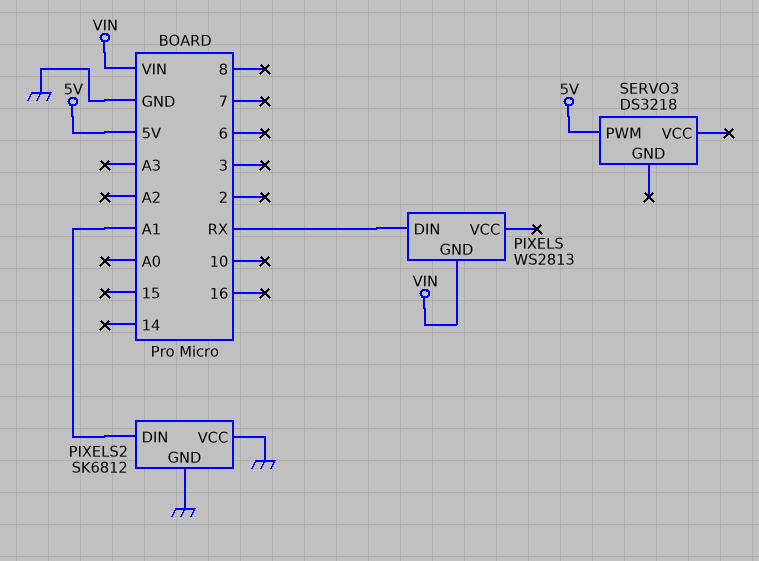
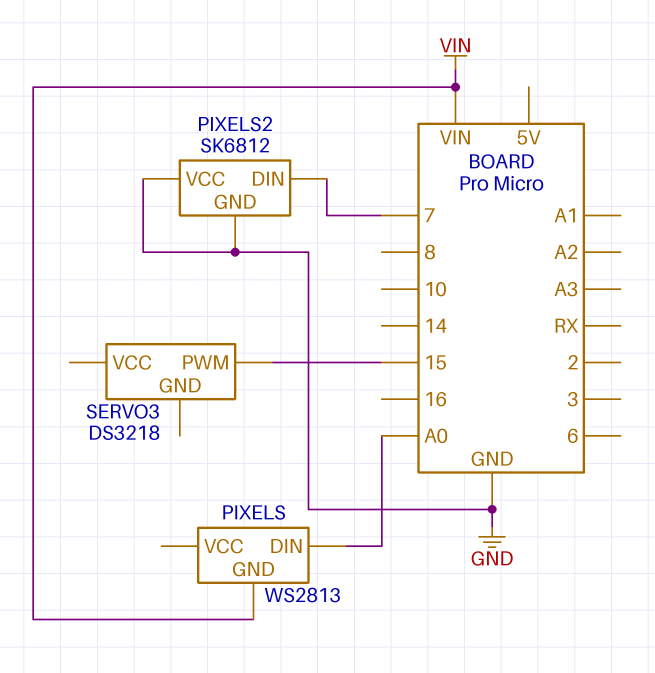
PIXELS pin DIN: RX -> A0
PIXELS2 pin DIN: A1 -> 7
SERVO3 pin PWM: 5V -> 15

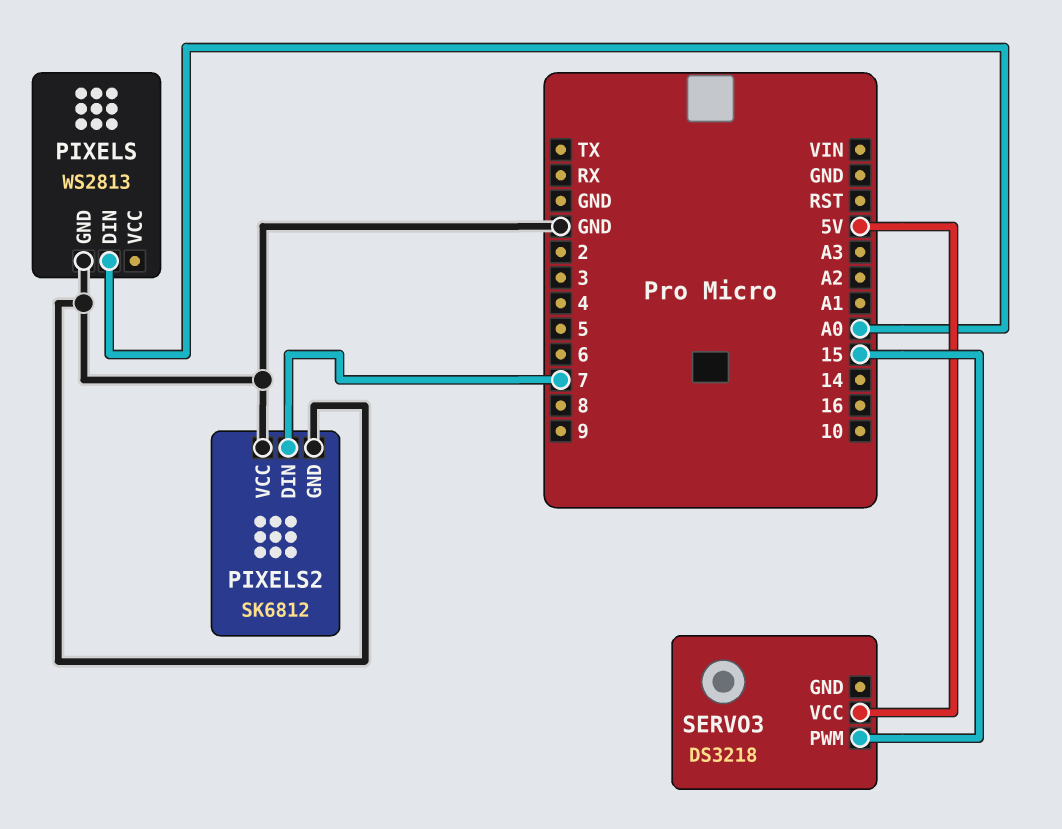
PIXELS pin GND: VIN -> GND
SERVO3 pin VCC: none -> 5V

